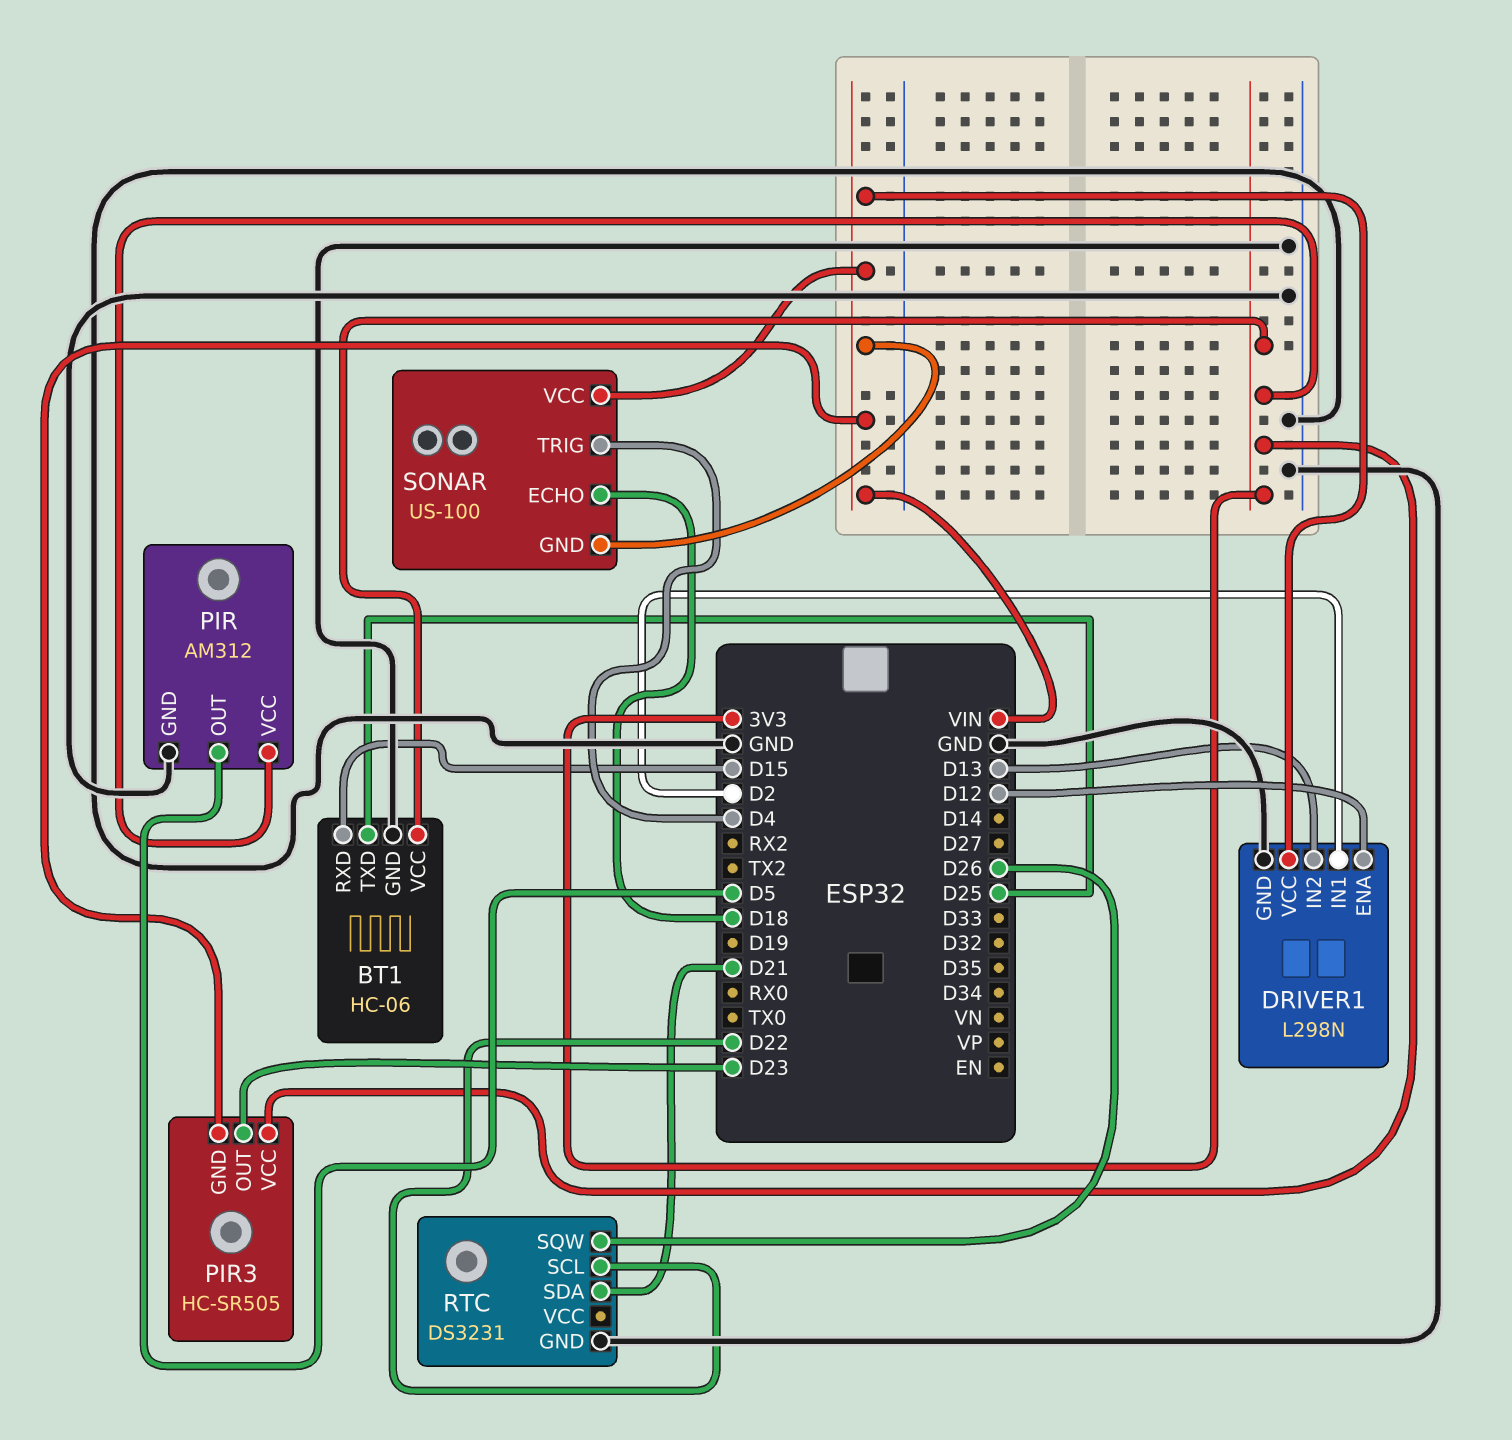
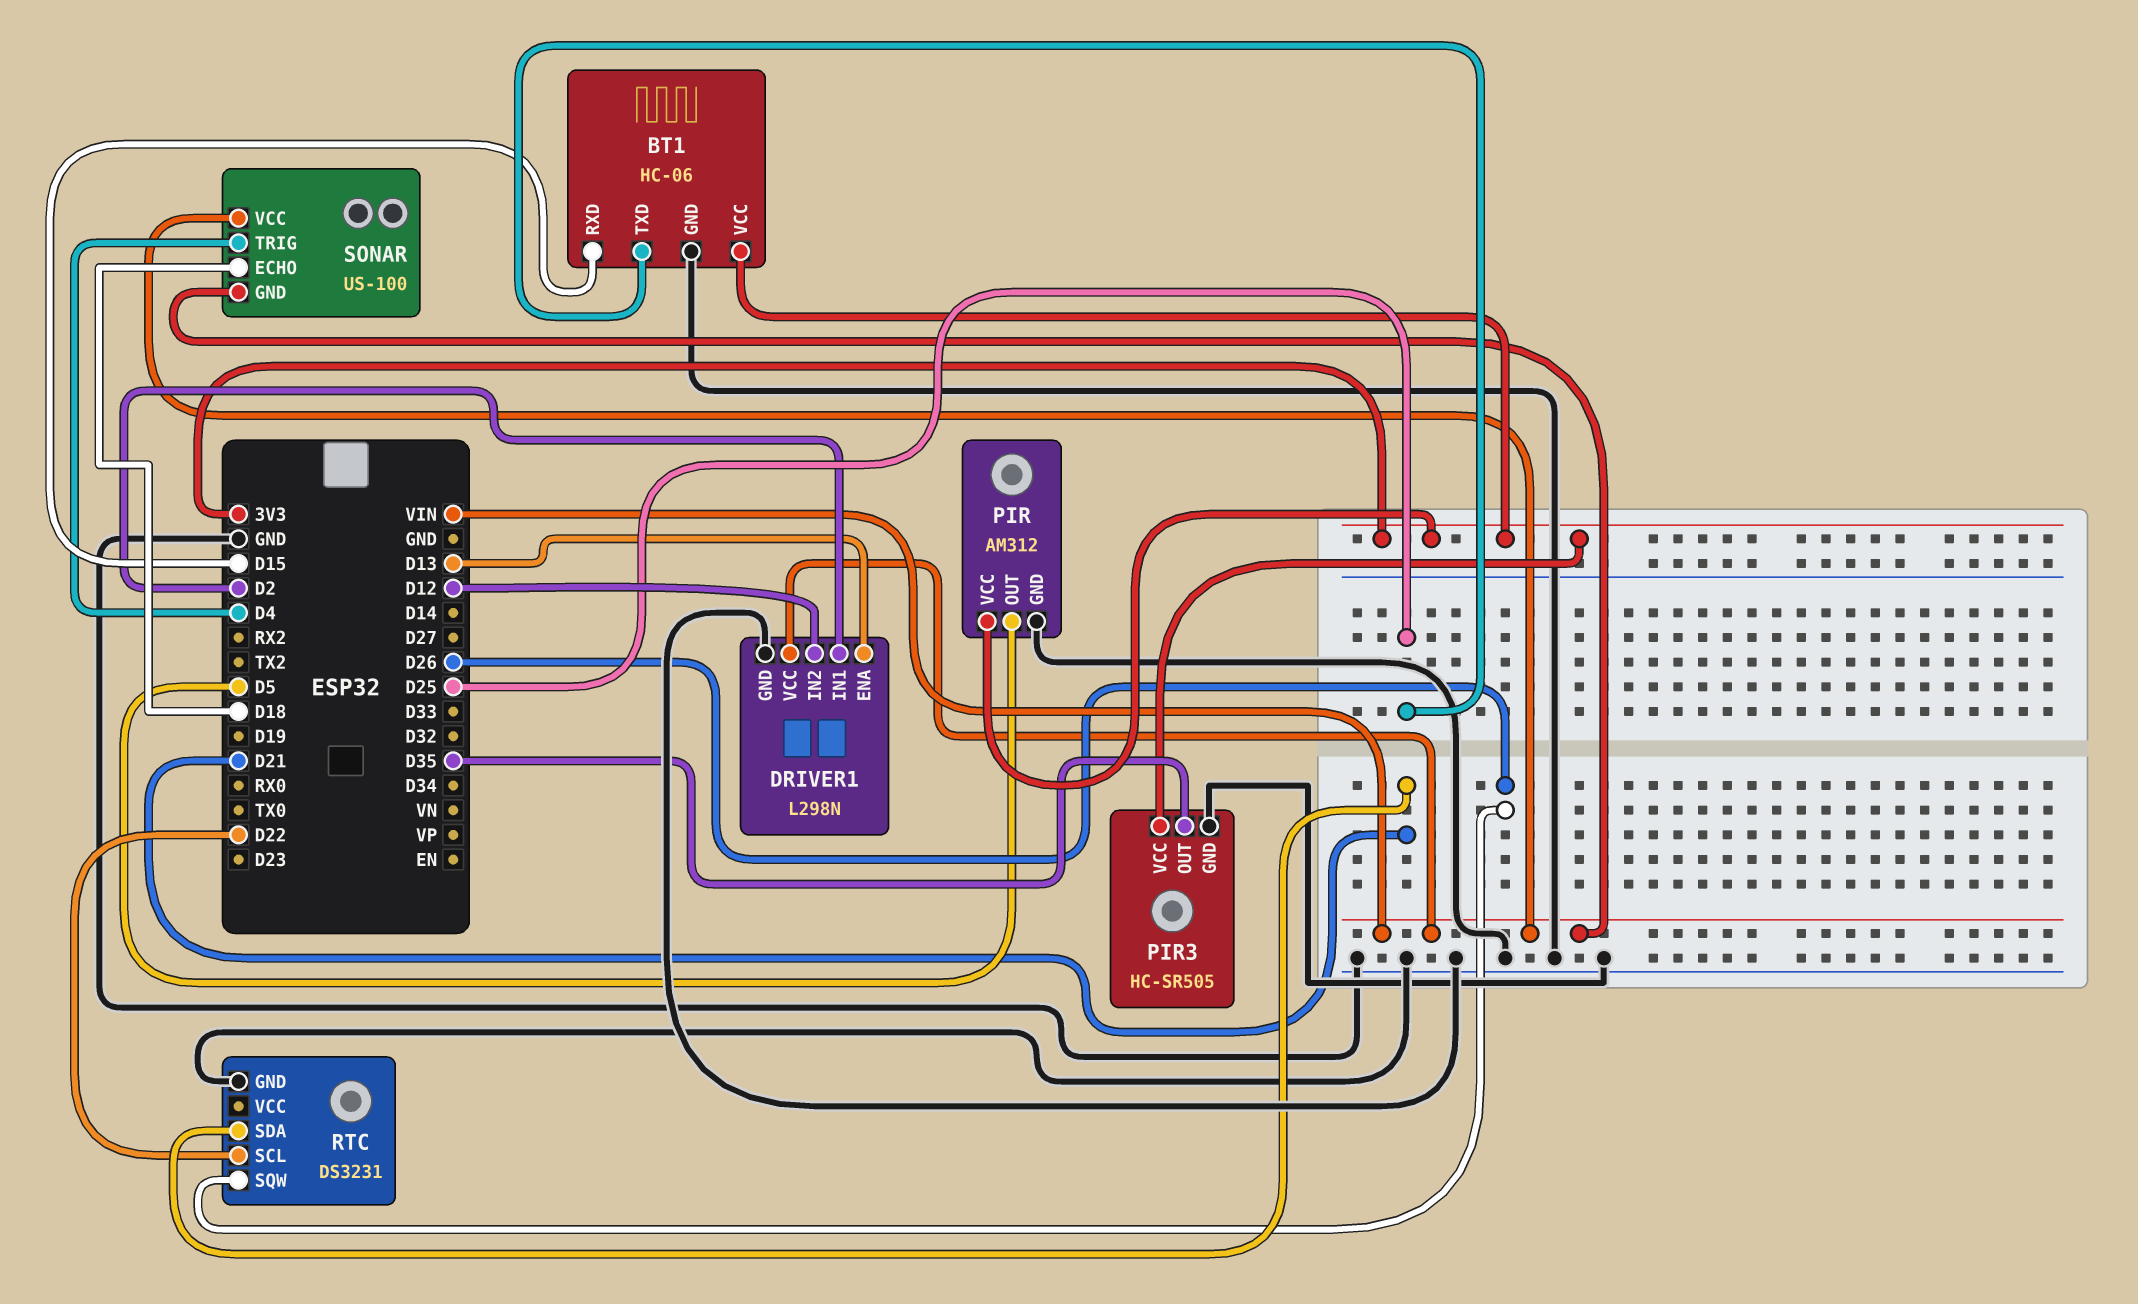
DRIVER1 pin ENA: D12 -> D13
DRIVER1 pin IN2: D13 -> D12
PIR3 pin GND: VIN -> GND
PIR3 pin OUT: D23 -> D35

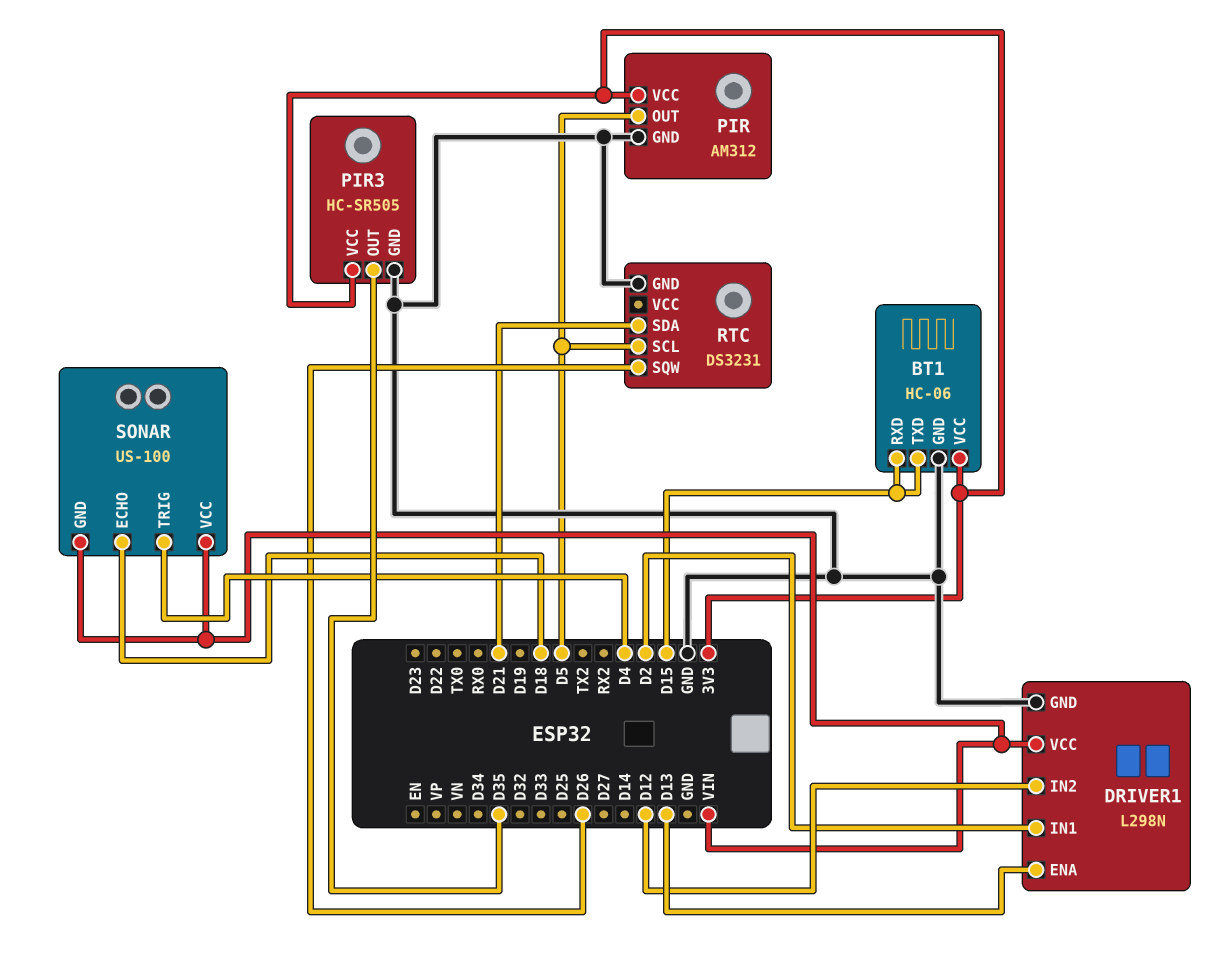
BT1 pin TXD: D25 -> D15
RTC pin SCL: D22 -> D5

